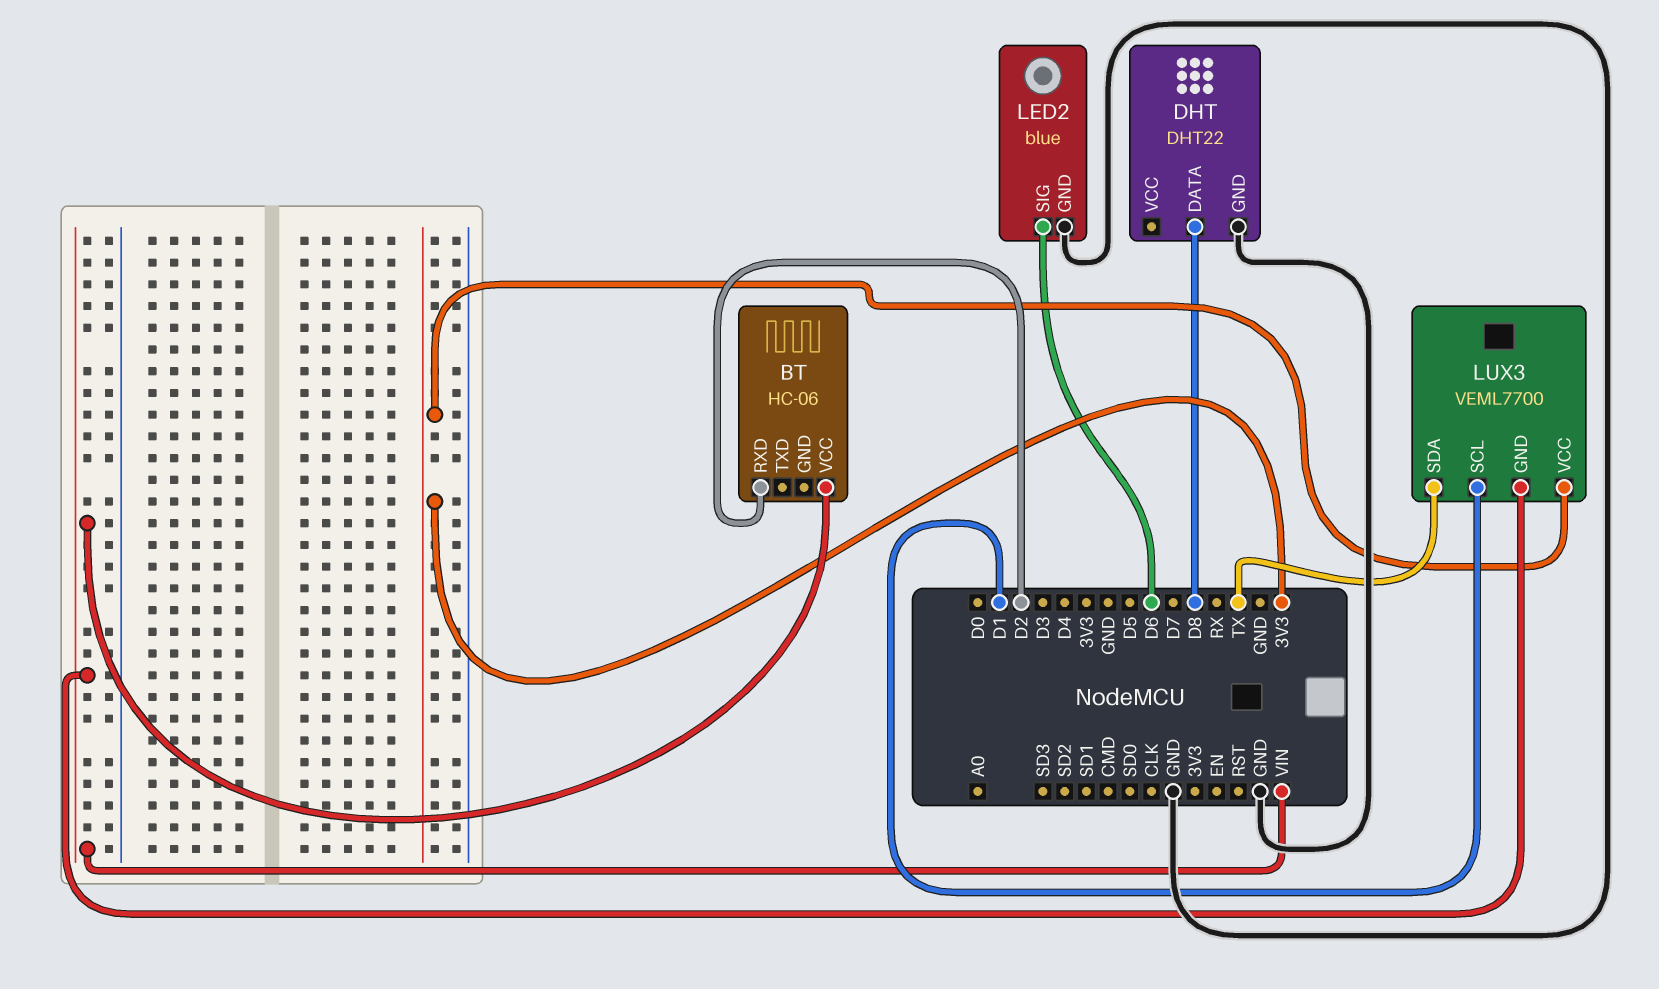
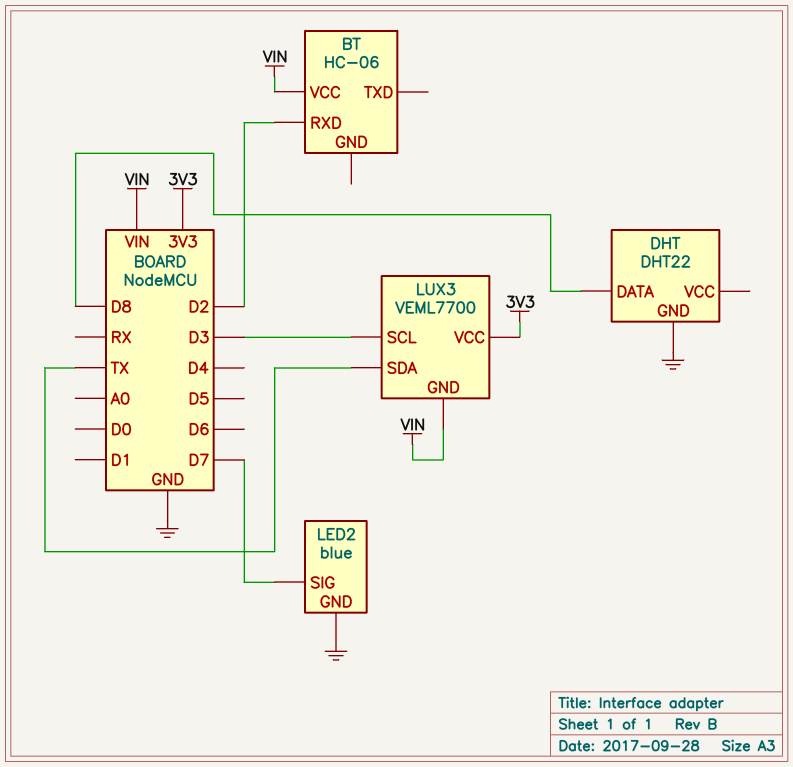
LED2 pin SIG: D6 -> D7
LUX3 pin SCL: D1 -> D3

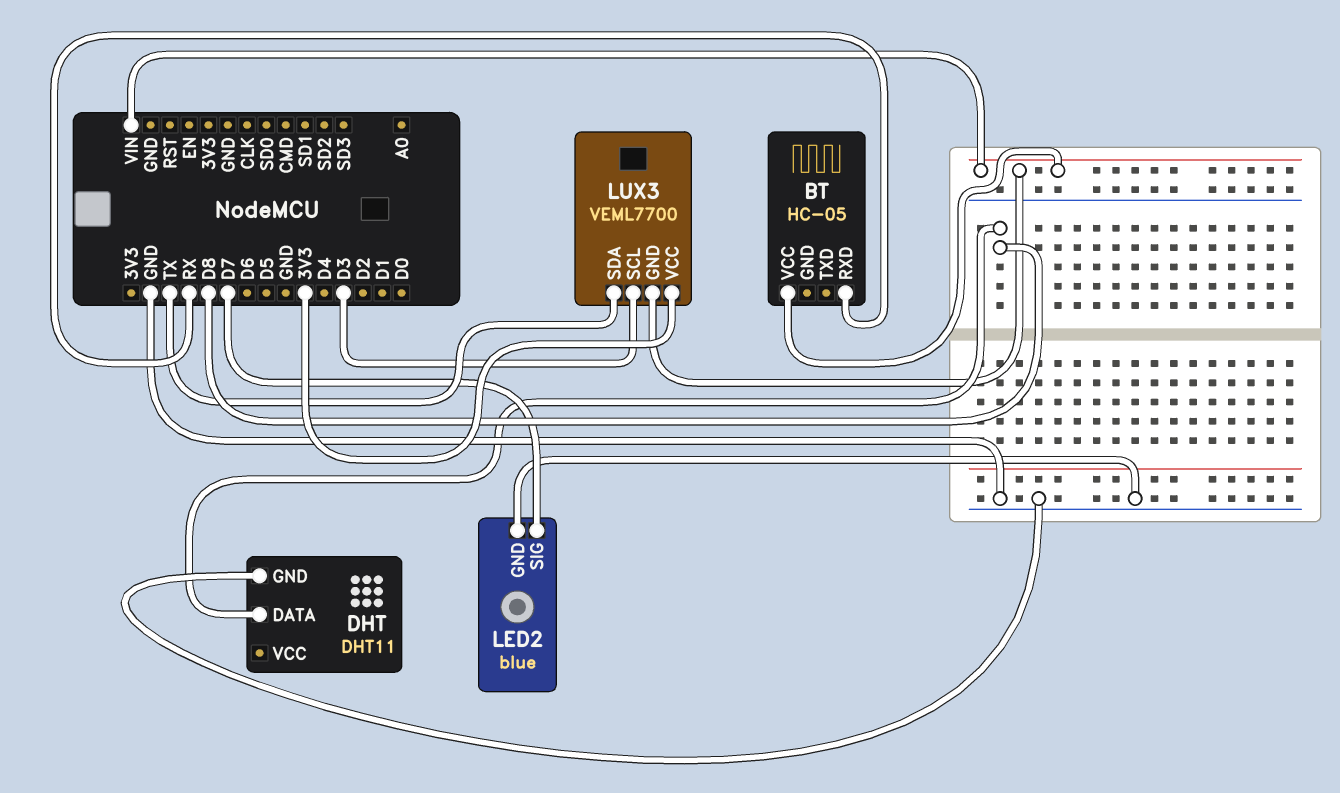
BT: HC-06 -> HC-05
BT pin RXD: D2 -> RX
DHT: DHT22 -> DHT11

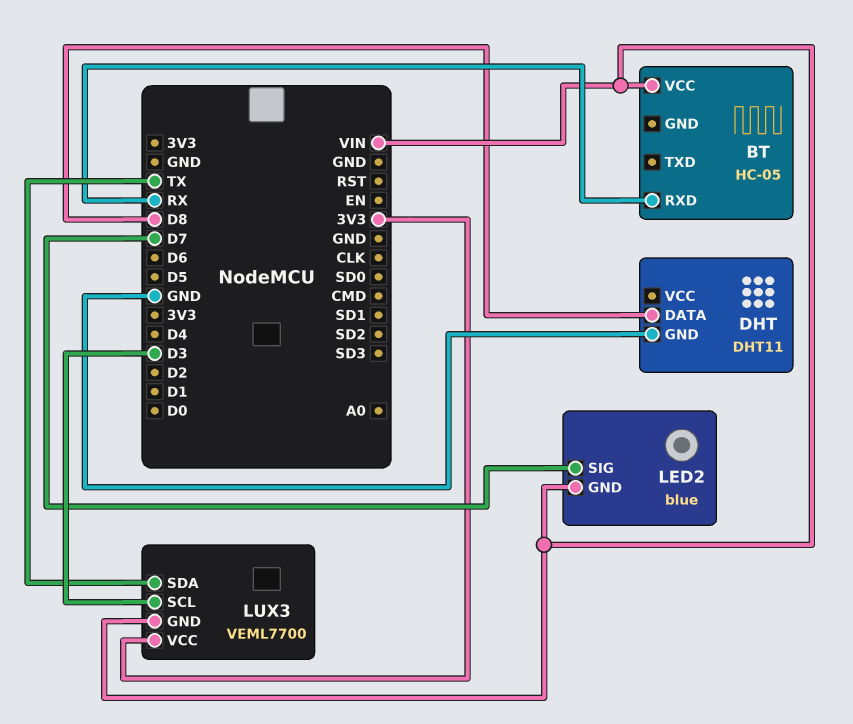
LED2 pin GND: GND -> VIN

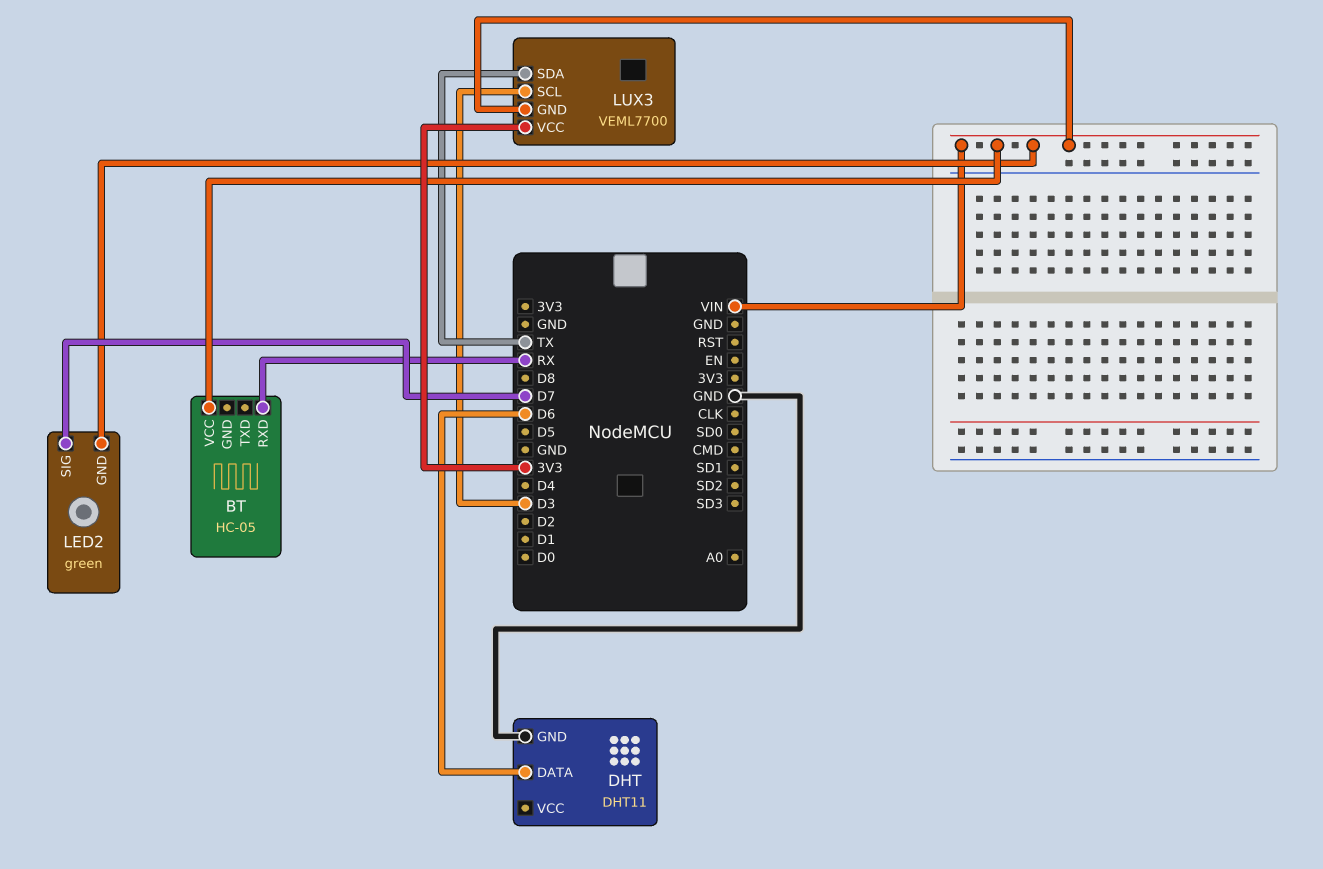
DHT pin DATA: D8 -> D6
LED2: blue -> green

